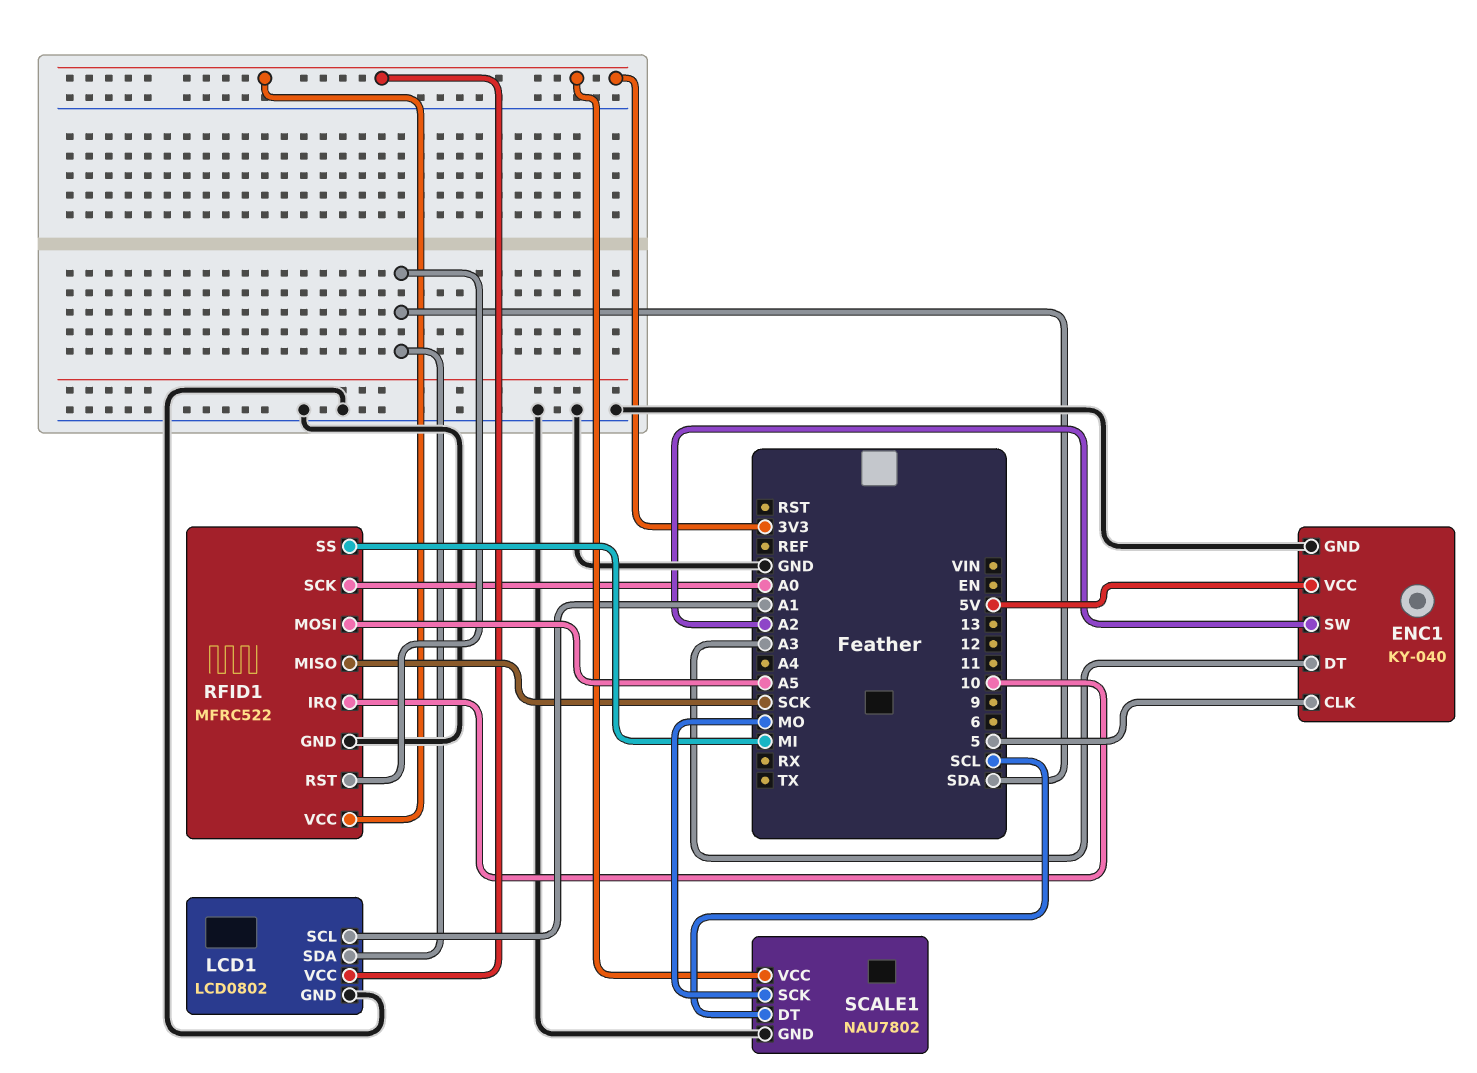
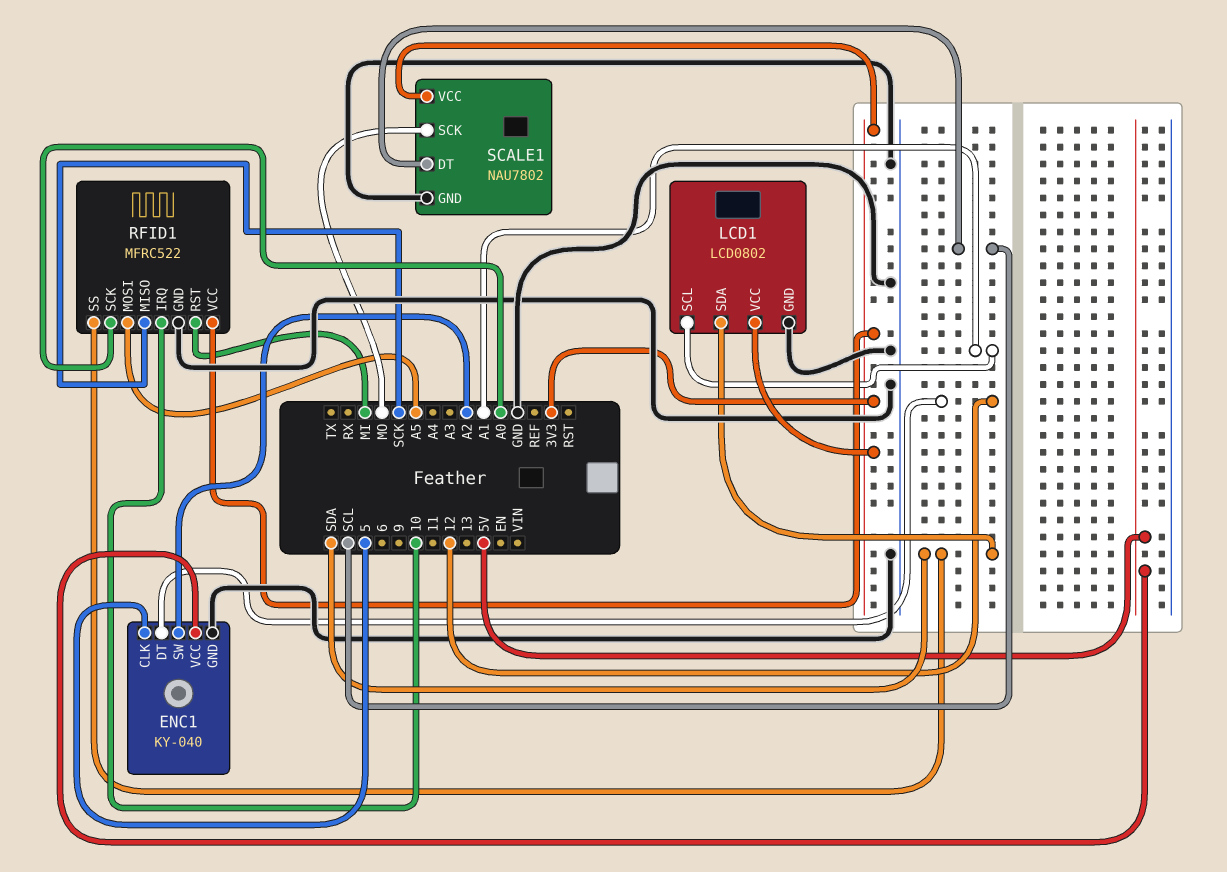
ENC1 pin DT: A3 -> 12
RFID1 pin RST: SDA -> MI
RFID1 pin SS: MI -> SDA

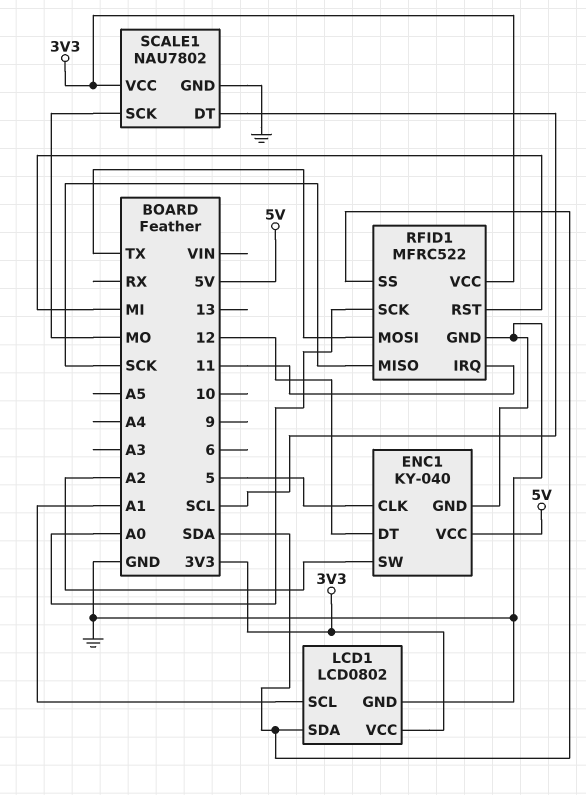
RFID1 pin IRQ: 10 -> 11
RFID1 pin MOSI: A5 -> TX

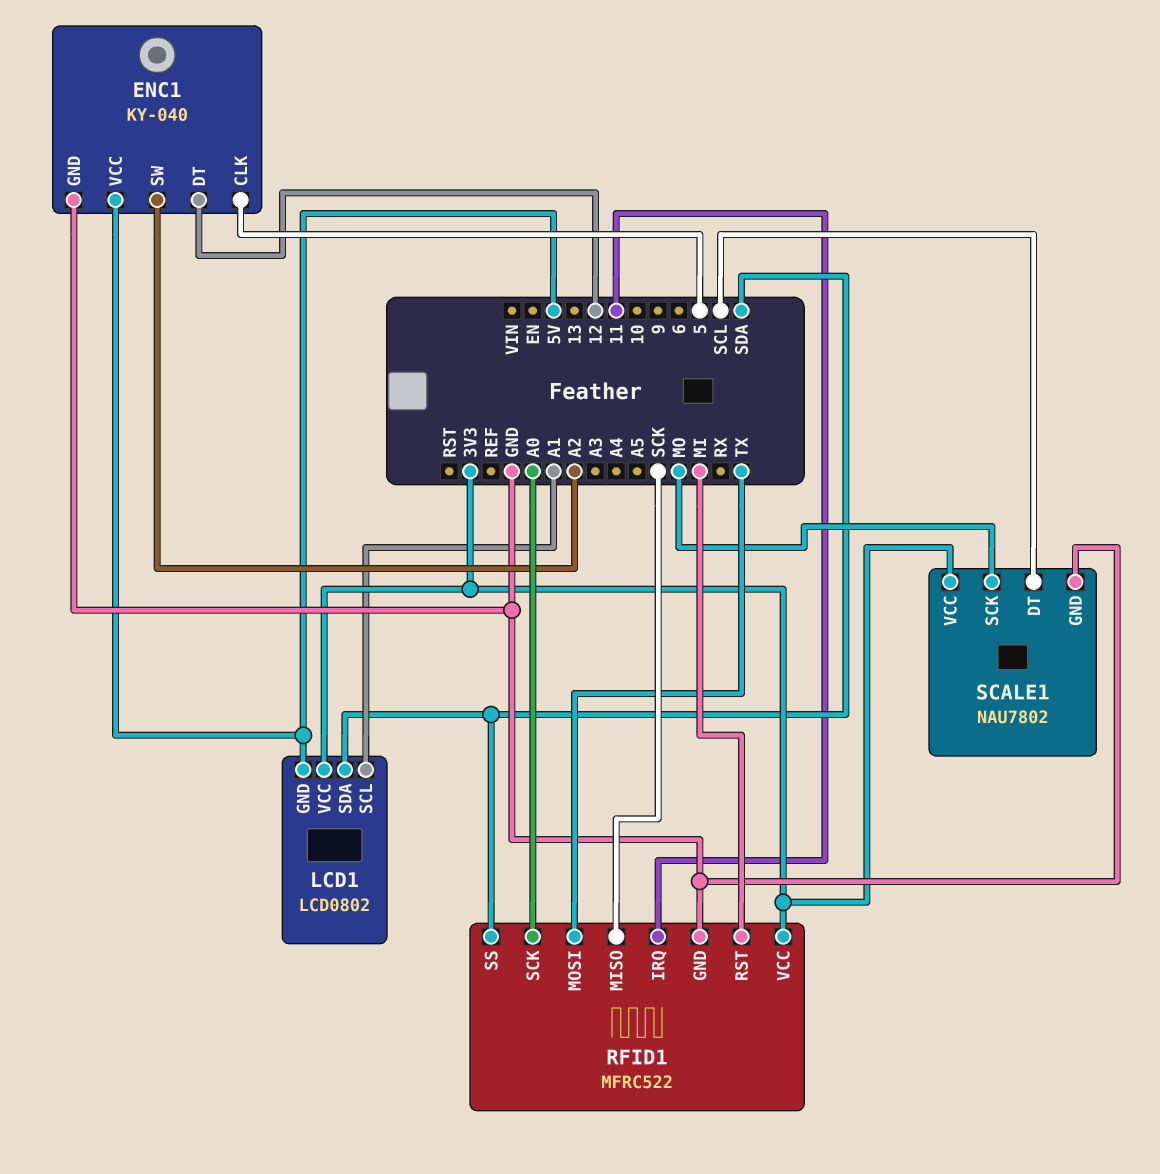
LCD1 pin GND: GND -> 5V

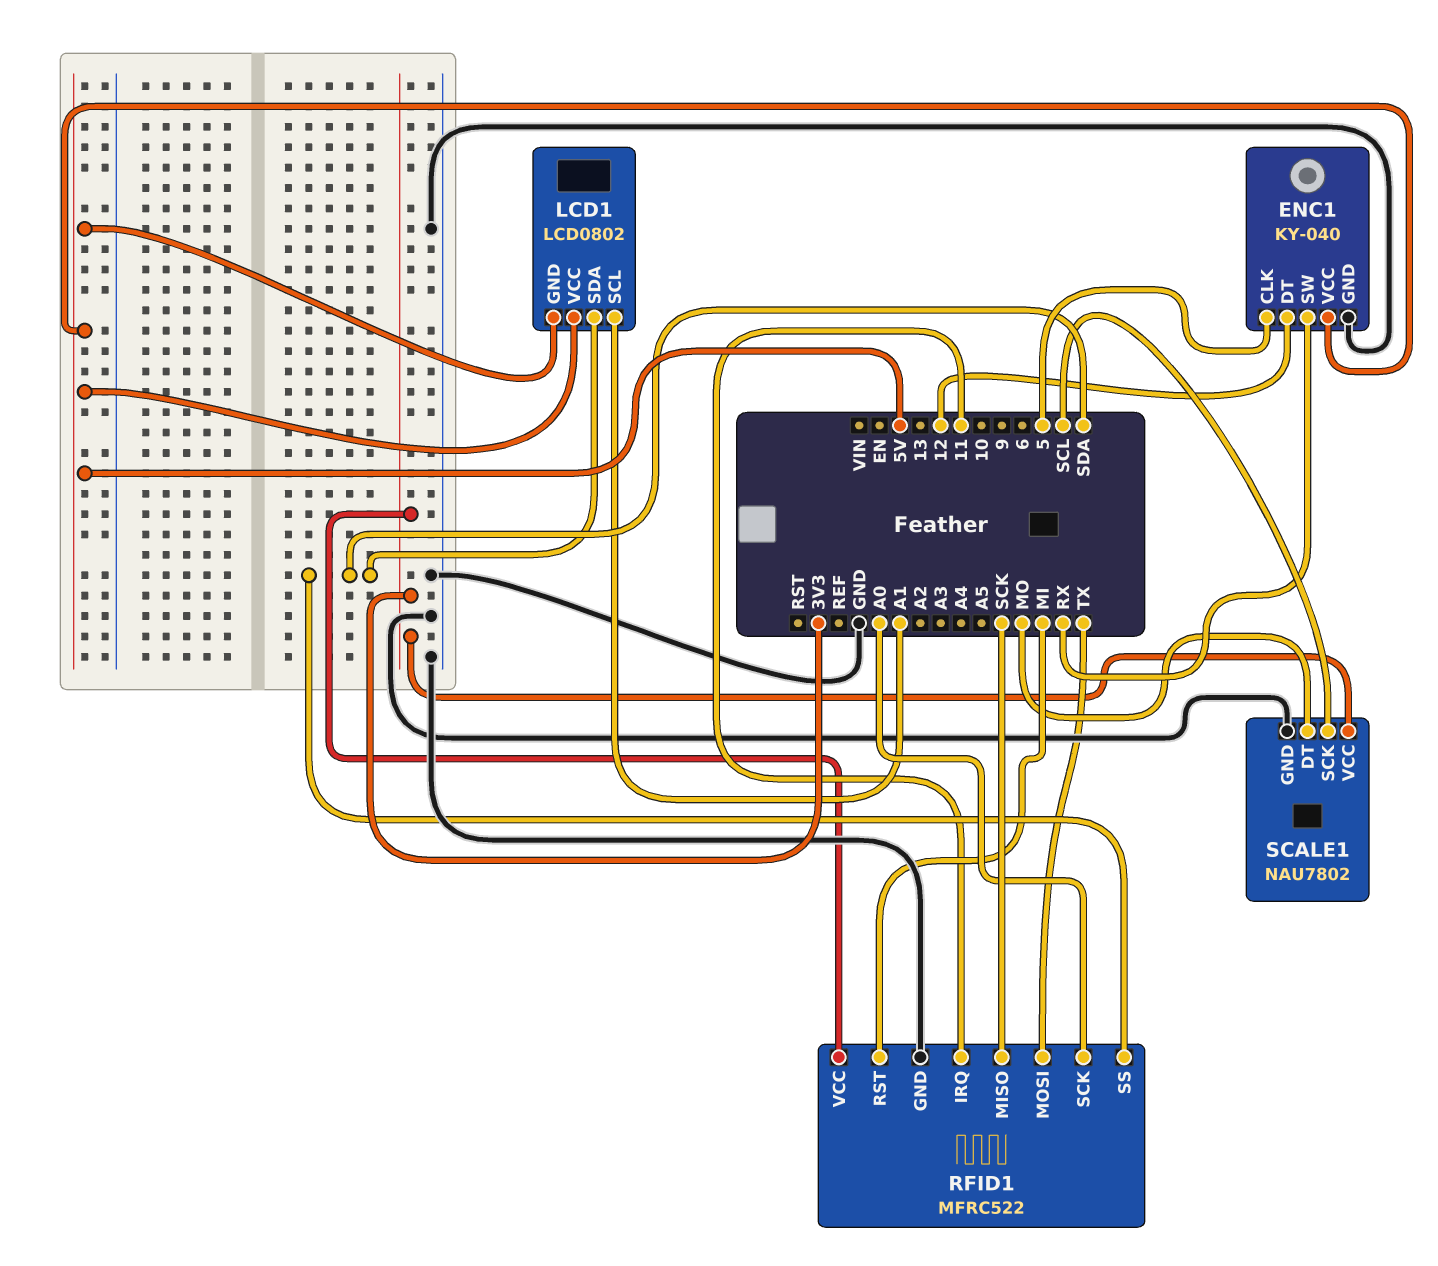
ENC1 pin SW: A2 -> RX
LCD1 pin VCC: 3V3 -> 5V
SCALE1 pin DT: SCL -> MO
SCALE1 pin SCK: MO -> SCL

